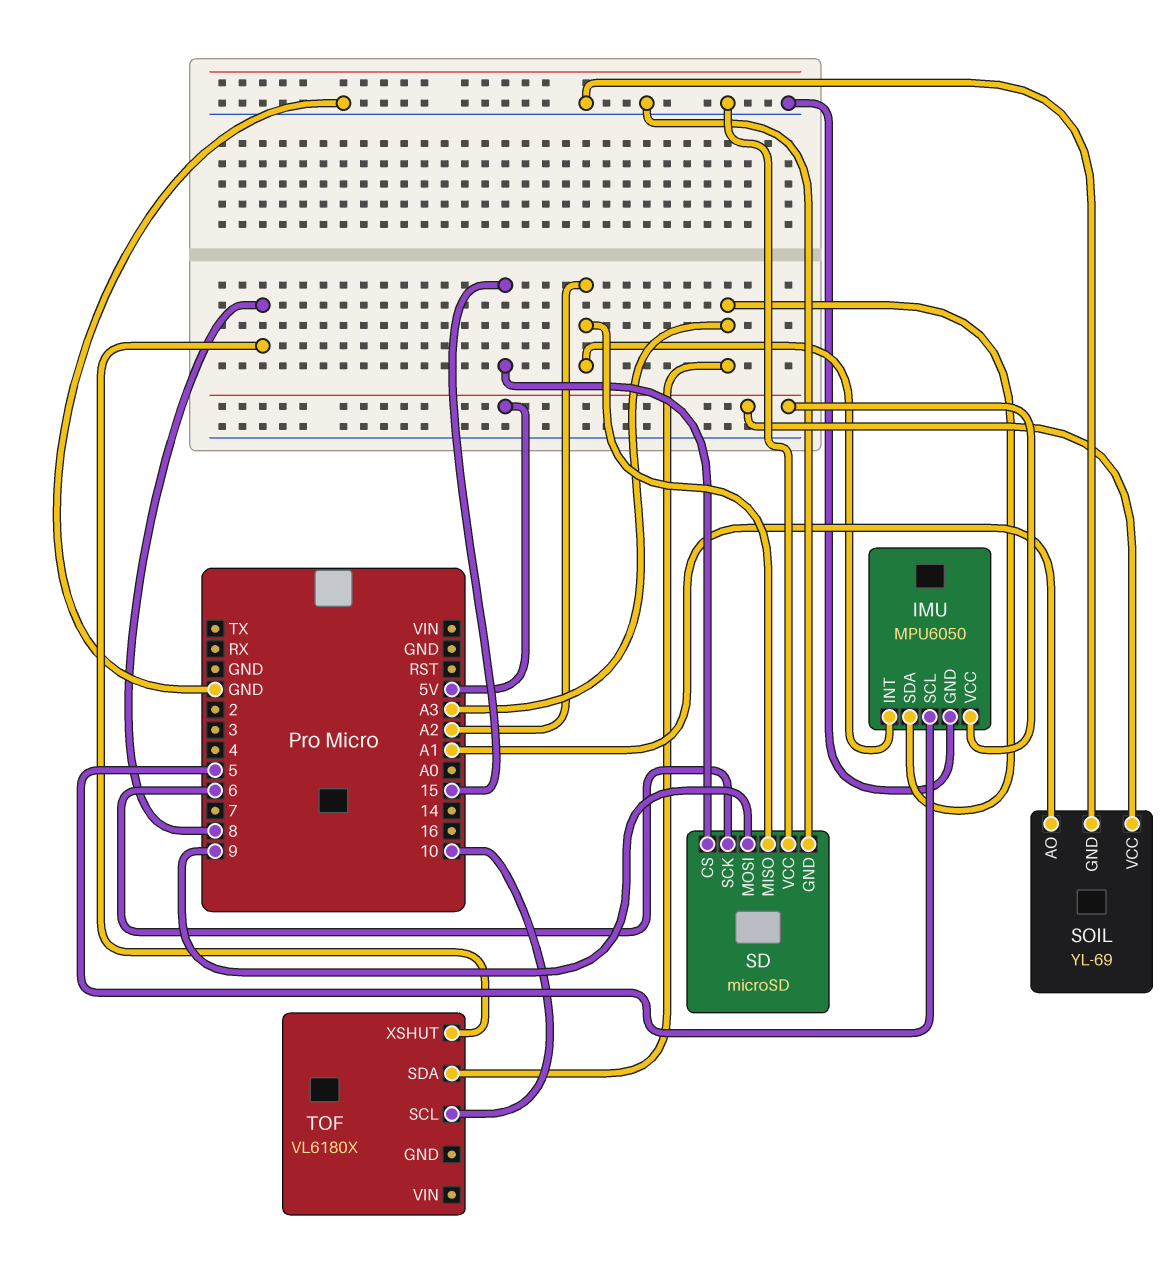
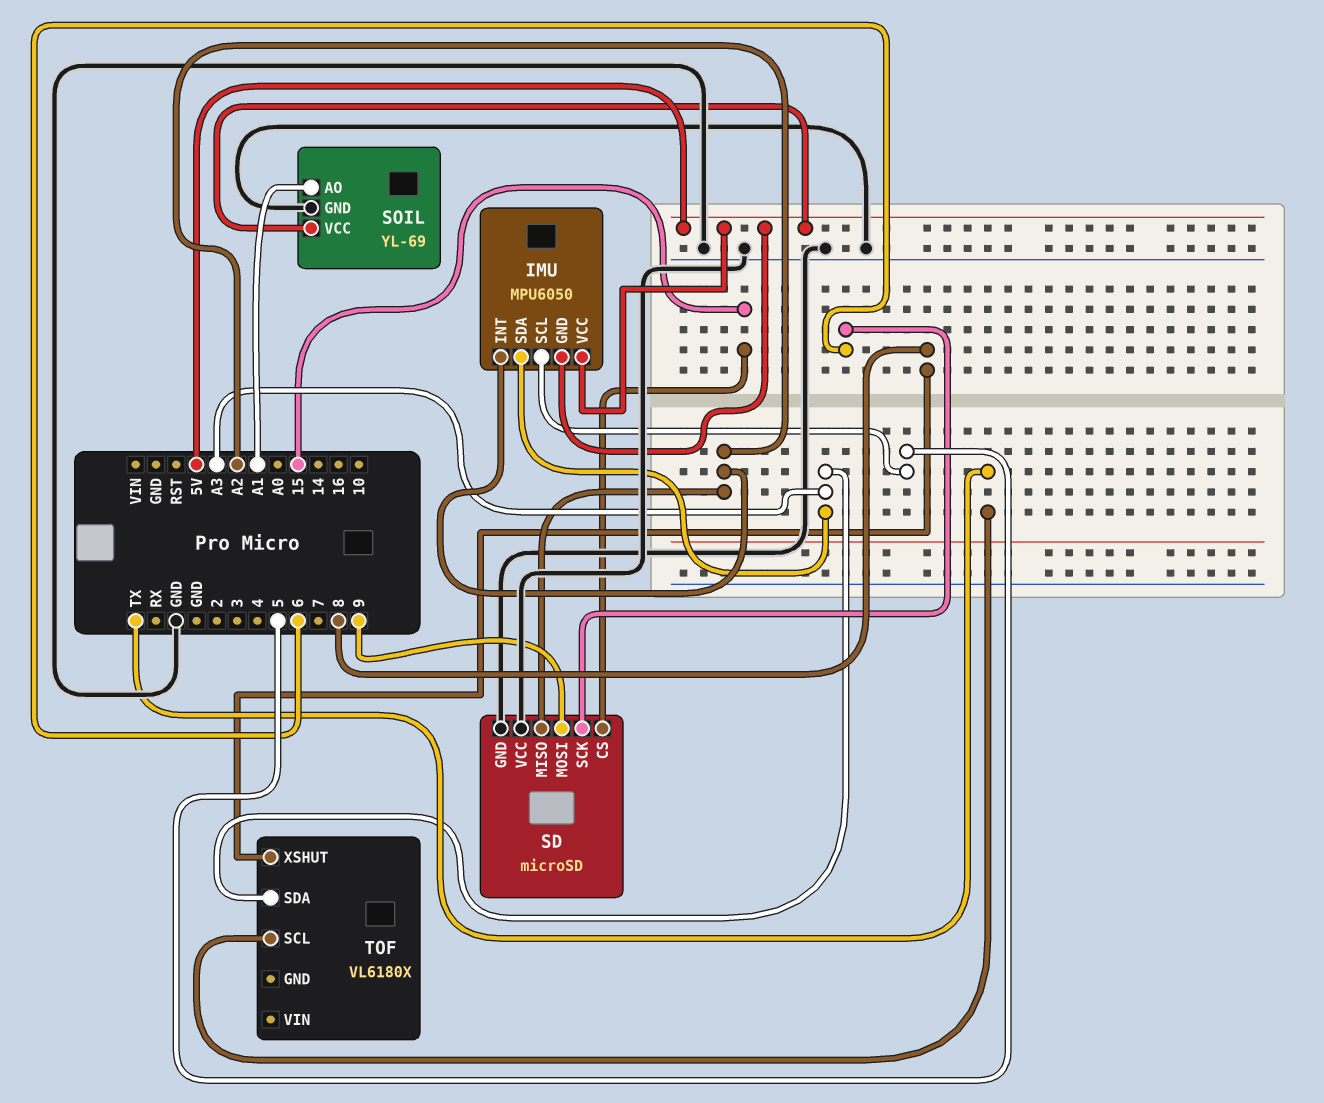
IMU pin GND: GND -> 5V
TOF pin SCL: 10 -> TX

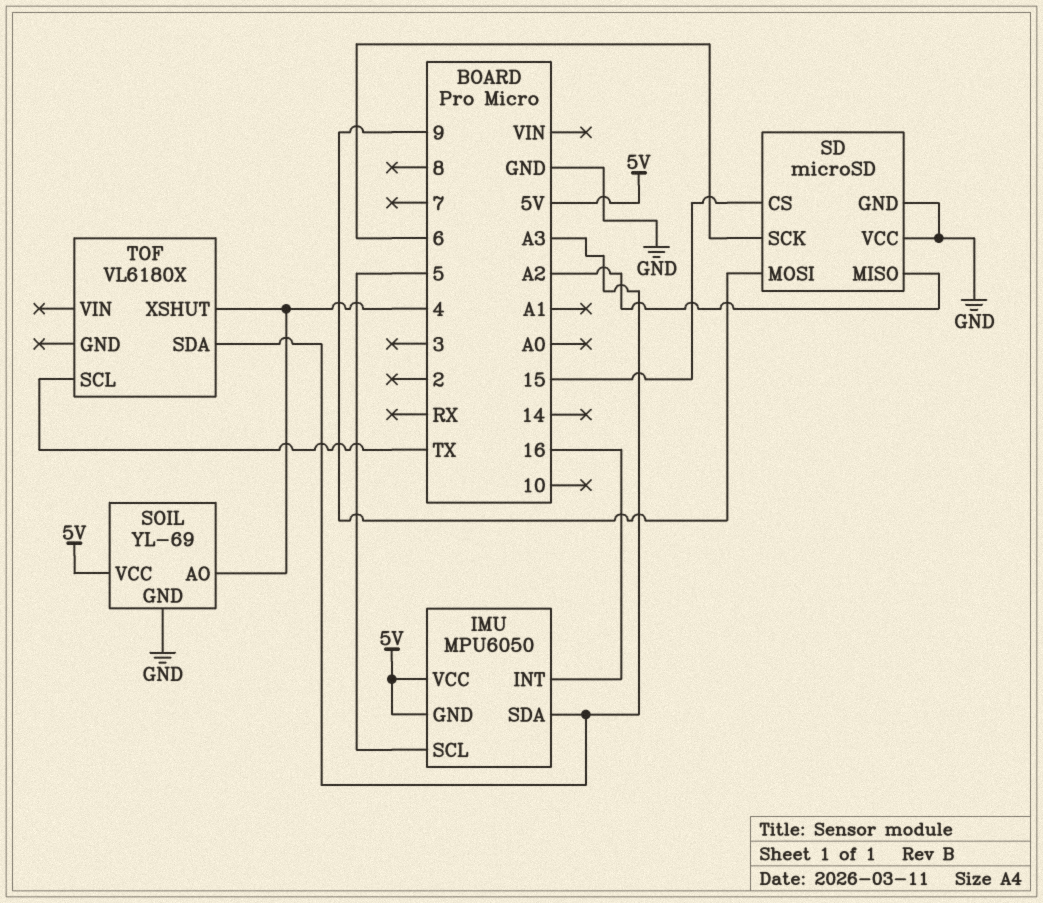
IMU pin INT: A2 -> 16
SOIL pin AO: A1 -> 4
TOF pin XSHUT: 8 -> 4

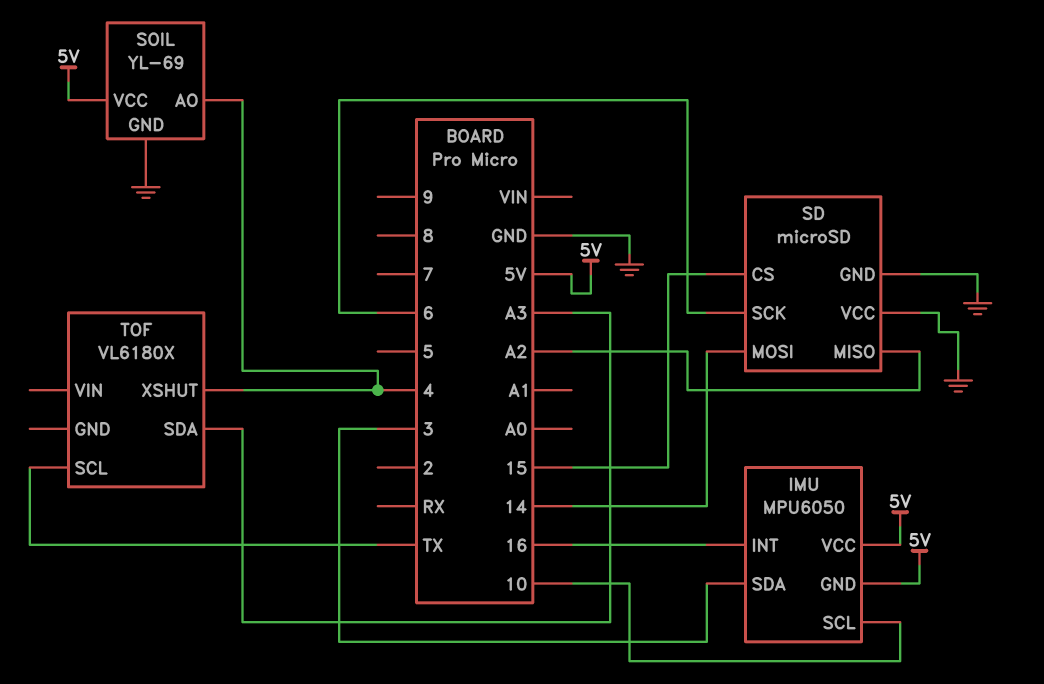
IMU pin SCL: 5 -> 10
IMU pin SDA: A3 -> 3
SD pin MOSI: 9 -> 14

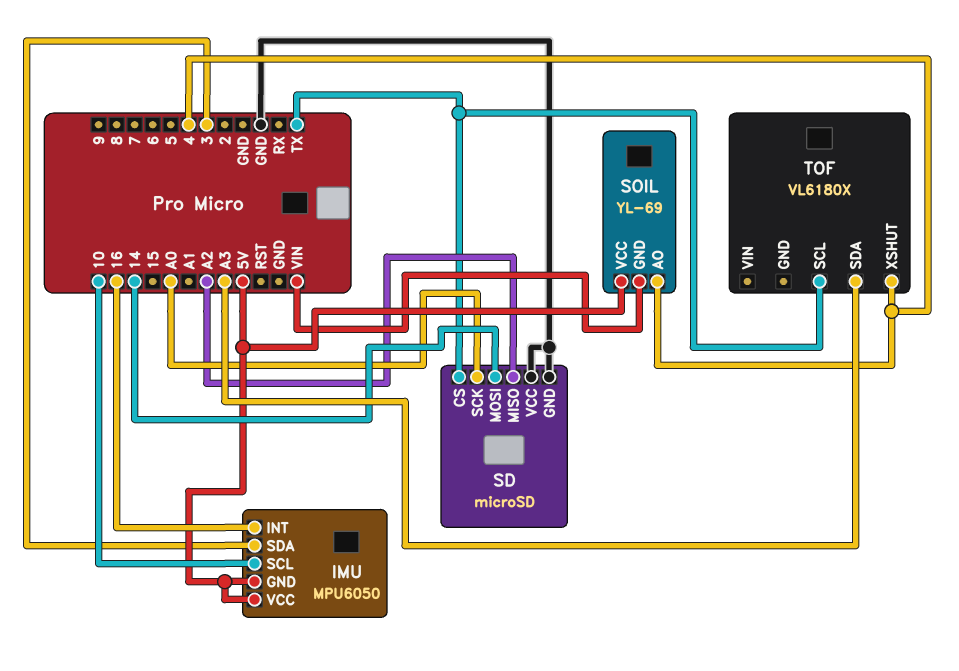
SD pin CS: 15 -> TX
SD pin SCK: 6 -> A0
SOIL pin GND: GND -> VIN

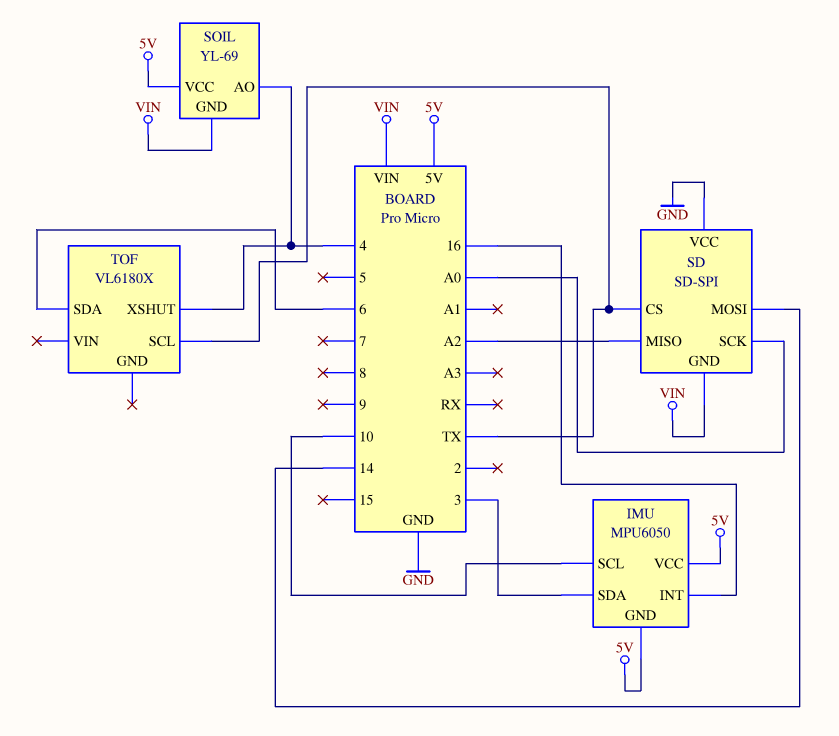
SD: microSD -> SD-SPI
SD pin GND: GND -> VIN
TOF pin SDA: A3 -> 6

